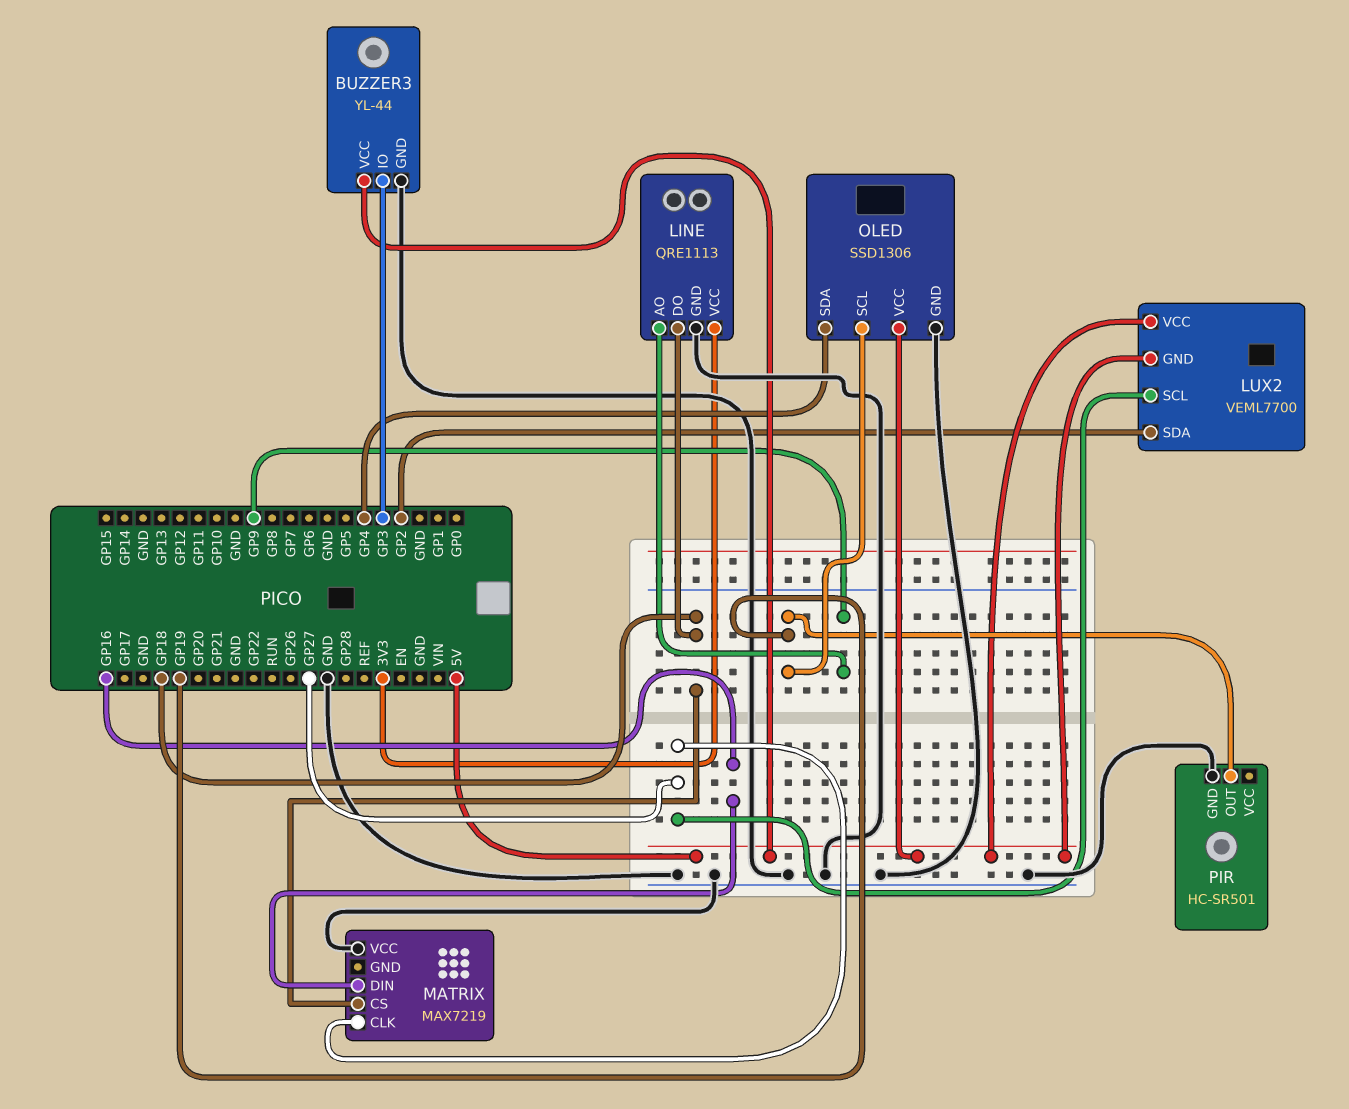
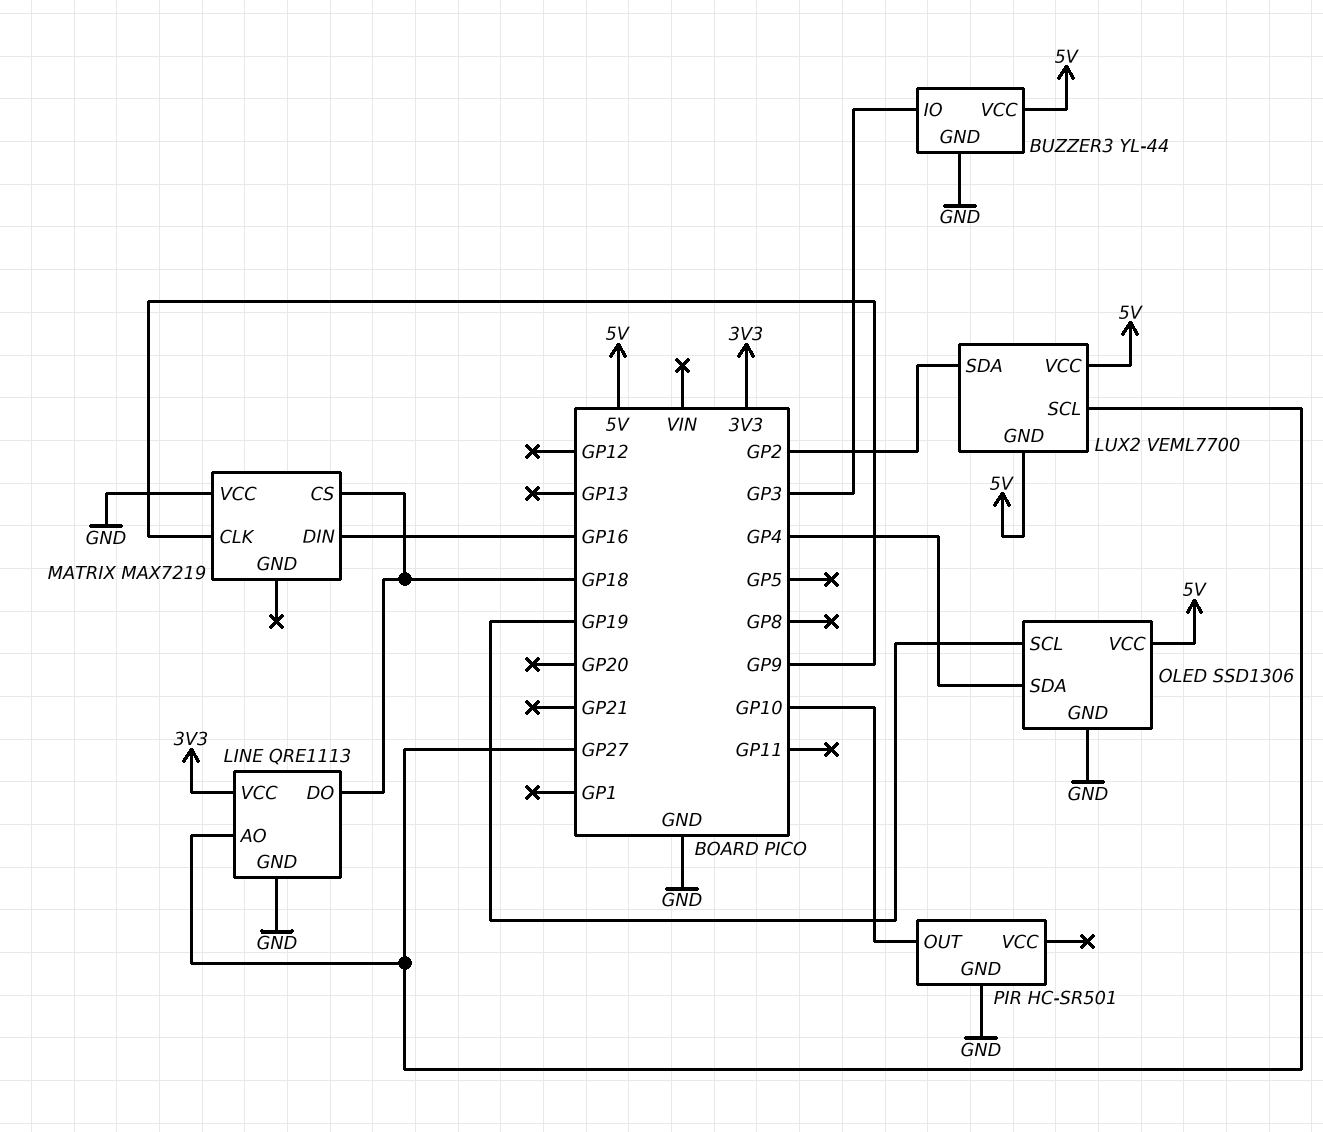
LINE pin AO: GP9 -> GP27
MATRIX pin CLK: GP27 -> GP9
PIR pin OUT: GP19 -> GP10

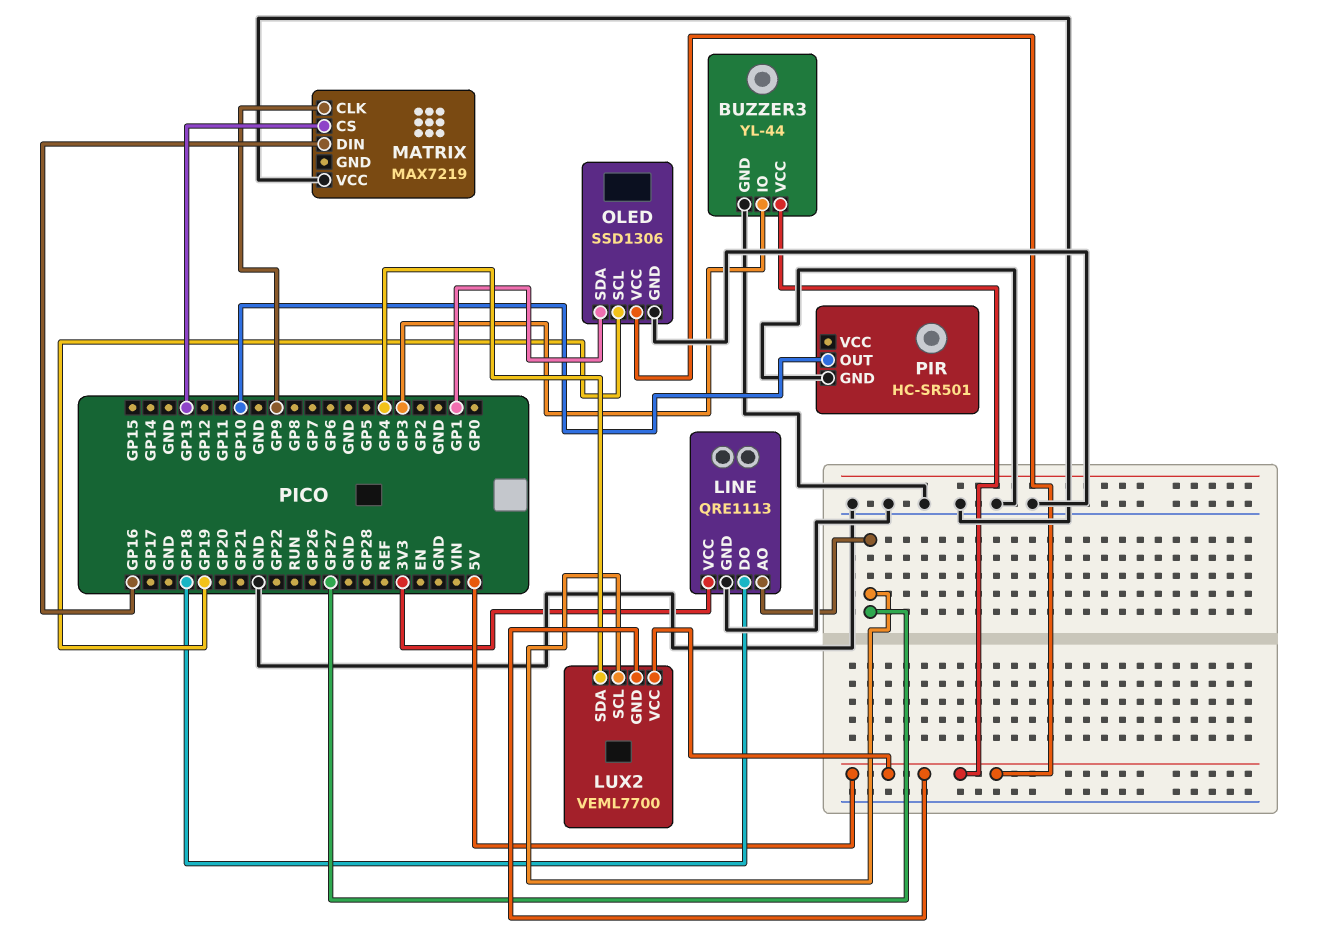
LUX2 pin SDA: GP2 -> GP4
MATRIX pin CS: GP18 -> GP13
OLED pin SDA: GP4 -> GP1

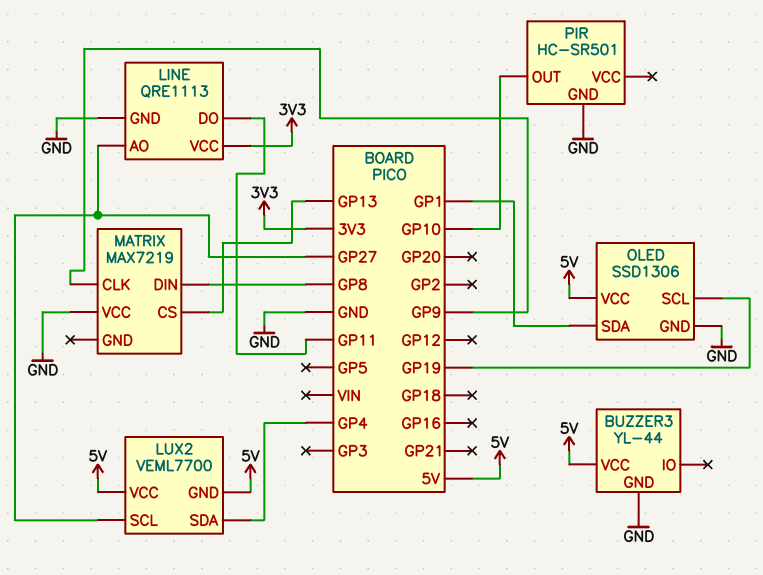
BUZZER3 pin IO: GP3 -> none
LINE pin DO: GP18 -> GP11
MATRIX pin DIN: GP16 -> GP8

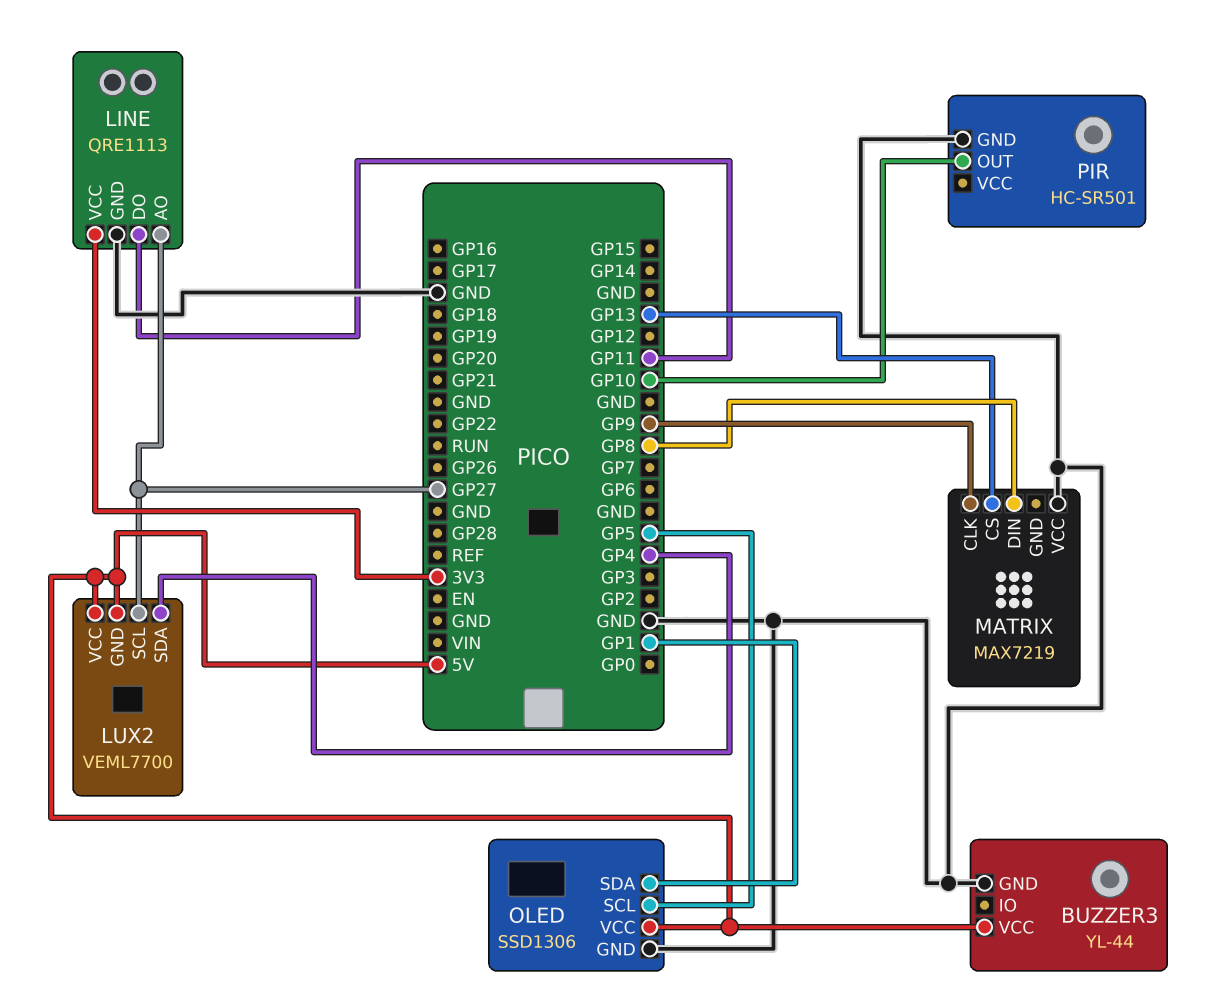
OLED pin SCL: GP19 -> GP5

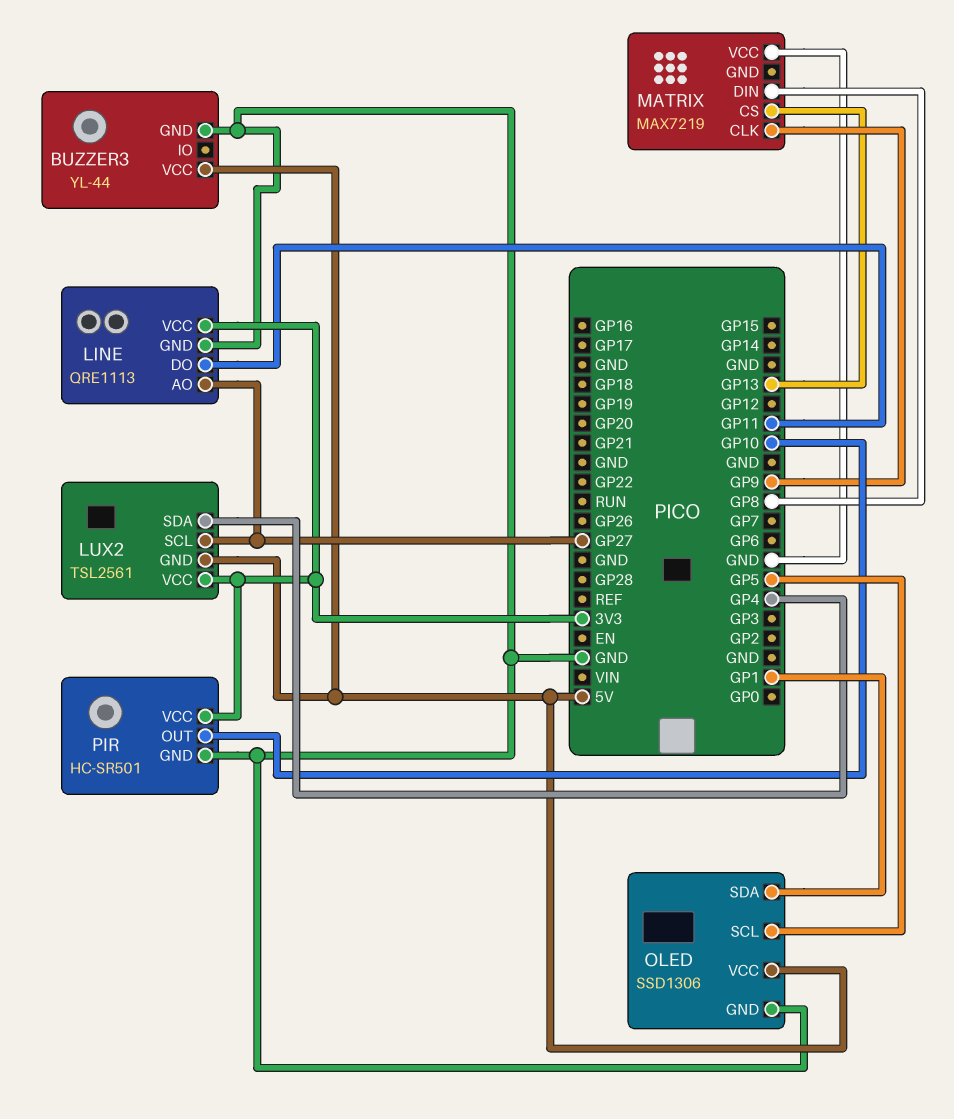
LUX2: VEML7700 -> TSL2561
LUX2 pin VCC: 5V -> 3V3
PIR pin VCC: none -> 3V3

